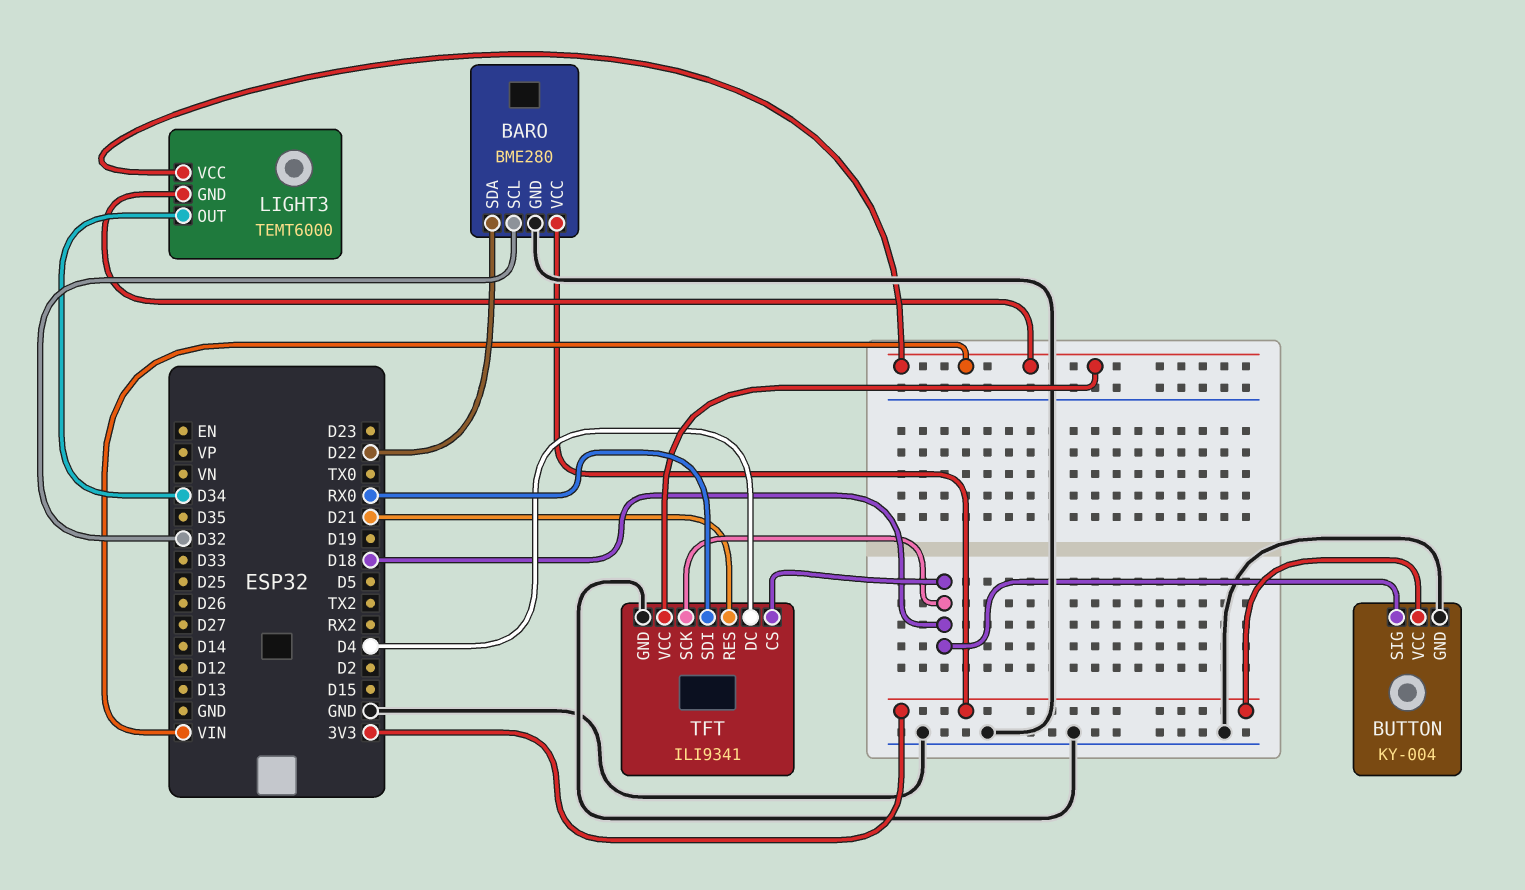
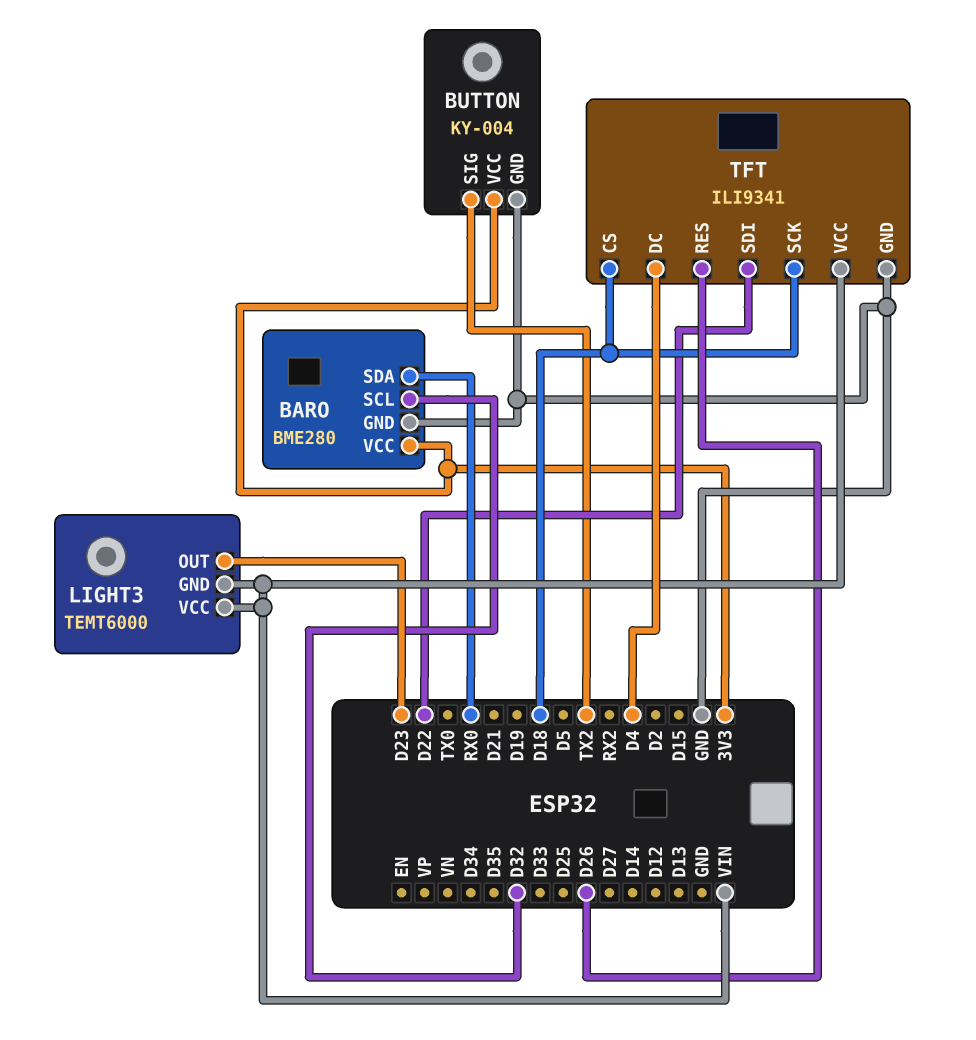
BARO pin SDA: D22 -> RX0
BUTTON pin SIG: D18 -> TX2
LIGHT3 pin OUT: D34 -> D23
TFT pin RES: D21 -> D26
TFT pin SDI: RX0 -> D22

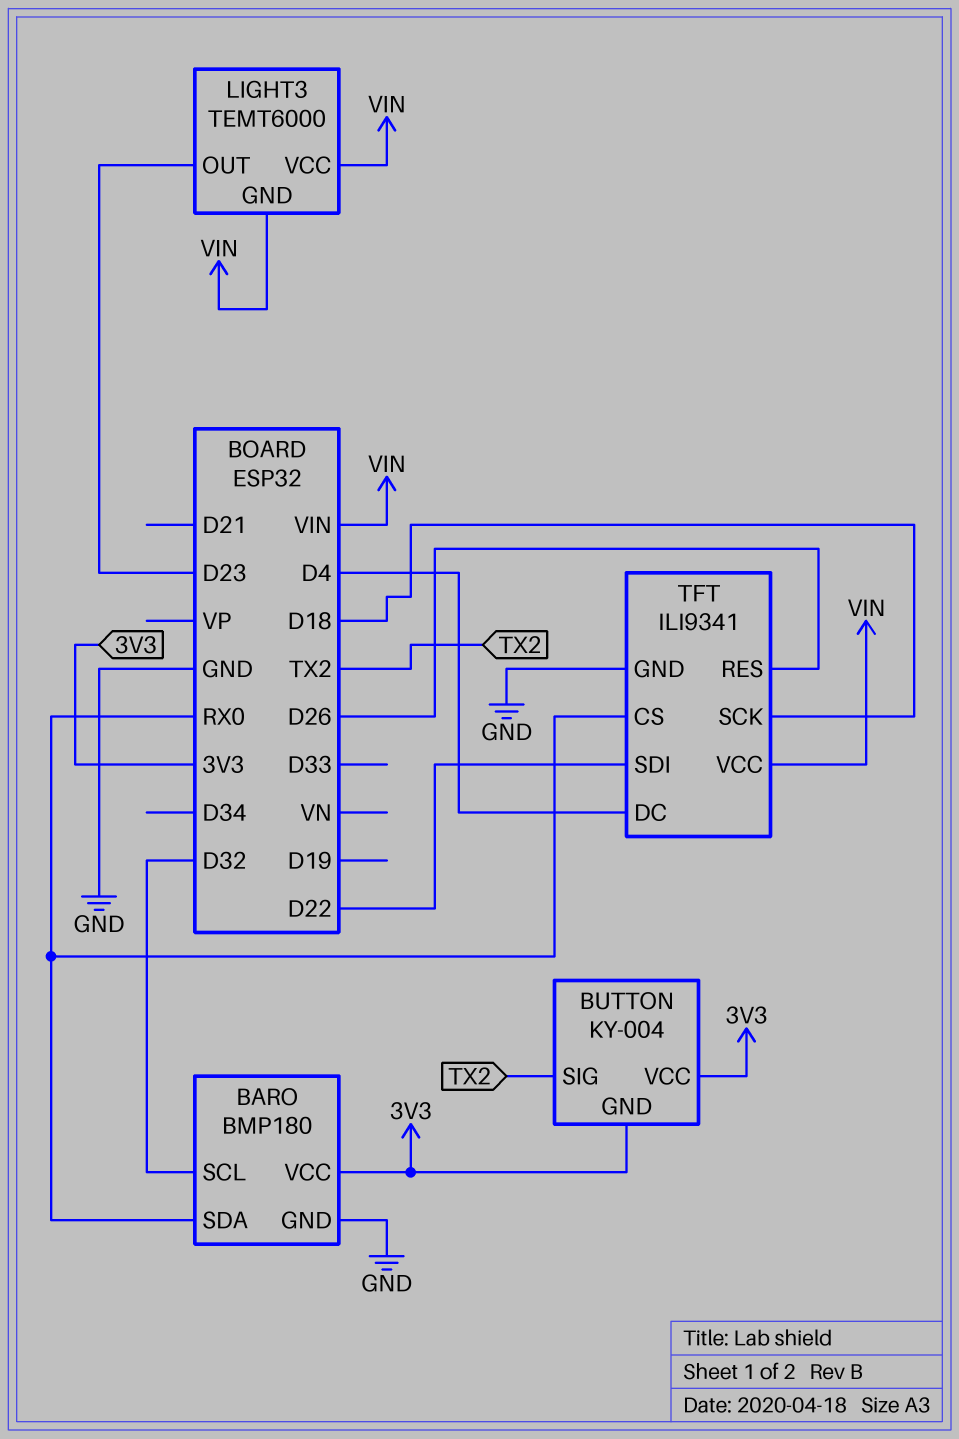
BARO: BME280 -> BMP180
BUTTON pin GND: GND -> 3V3
TFT pin CS: D18 -> RX0

